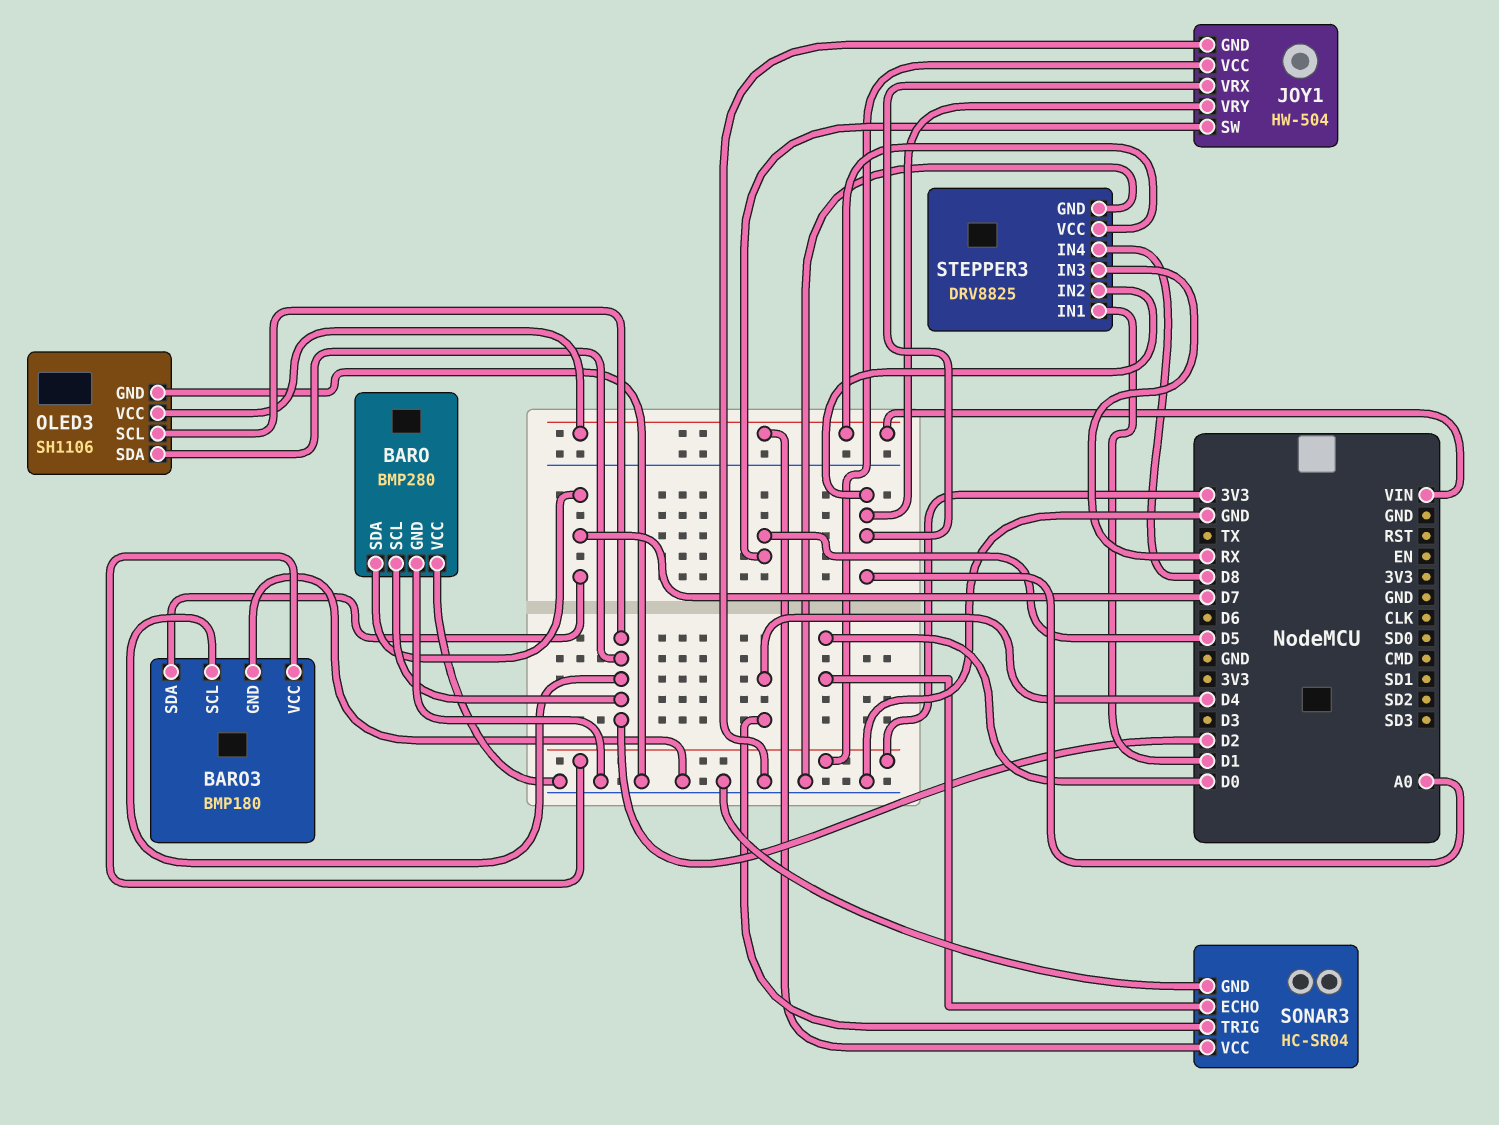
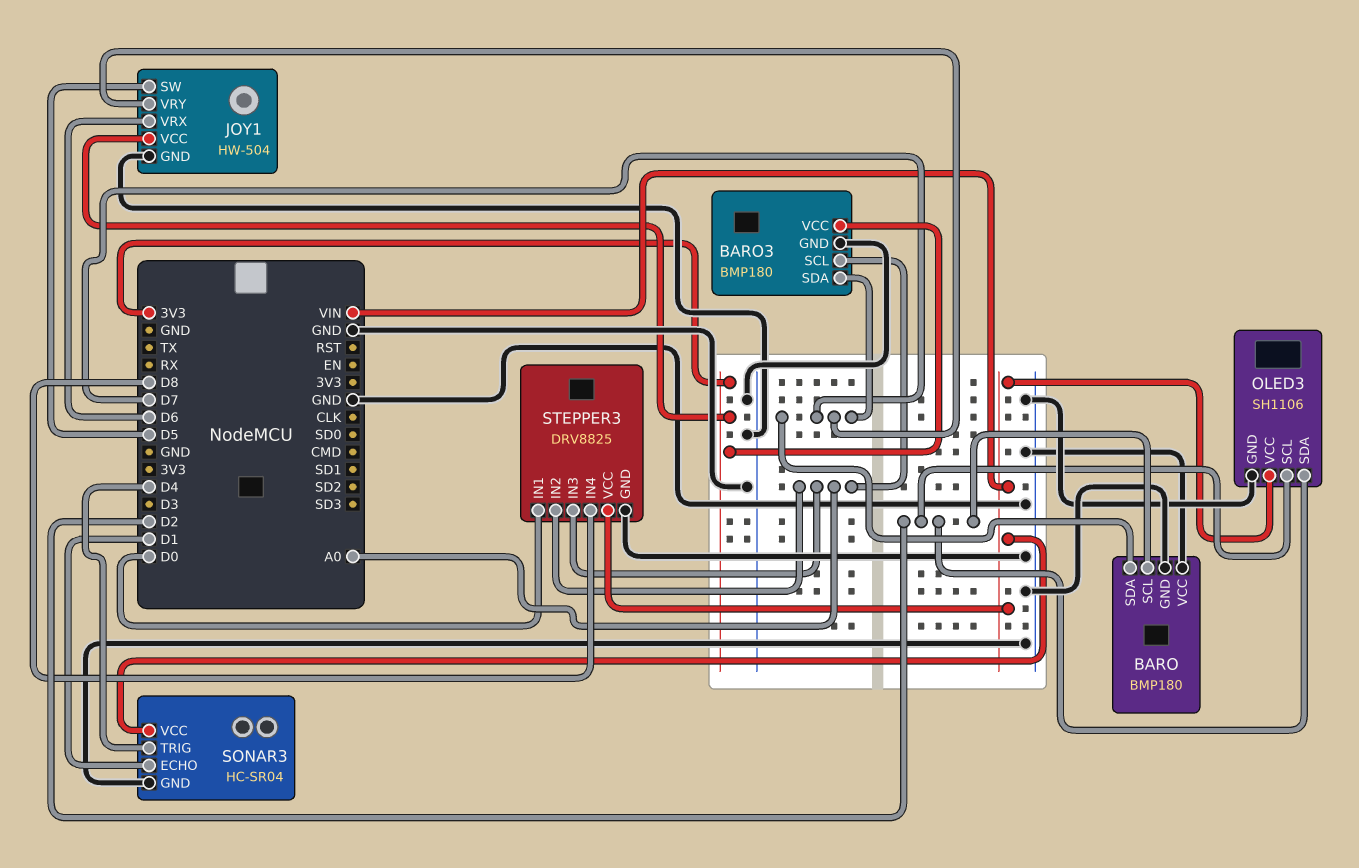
BARO: BMP280 -> BMP180
BARO3 pin SCL: D2 -> A0
JOY1 pin VRX: A0 -> D6
JOY1 pin VRY: A0 -> D7
SONAR3 pin ECHO: D0 -> D1
STEPPER3 pin IN1: D1 -> D0
STEPPER3 pin IN3: RX -> A0

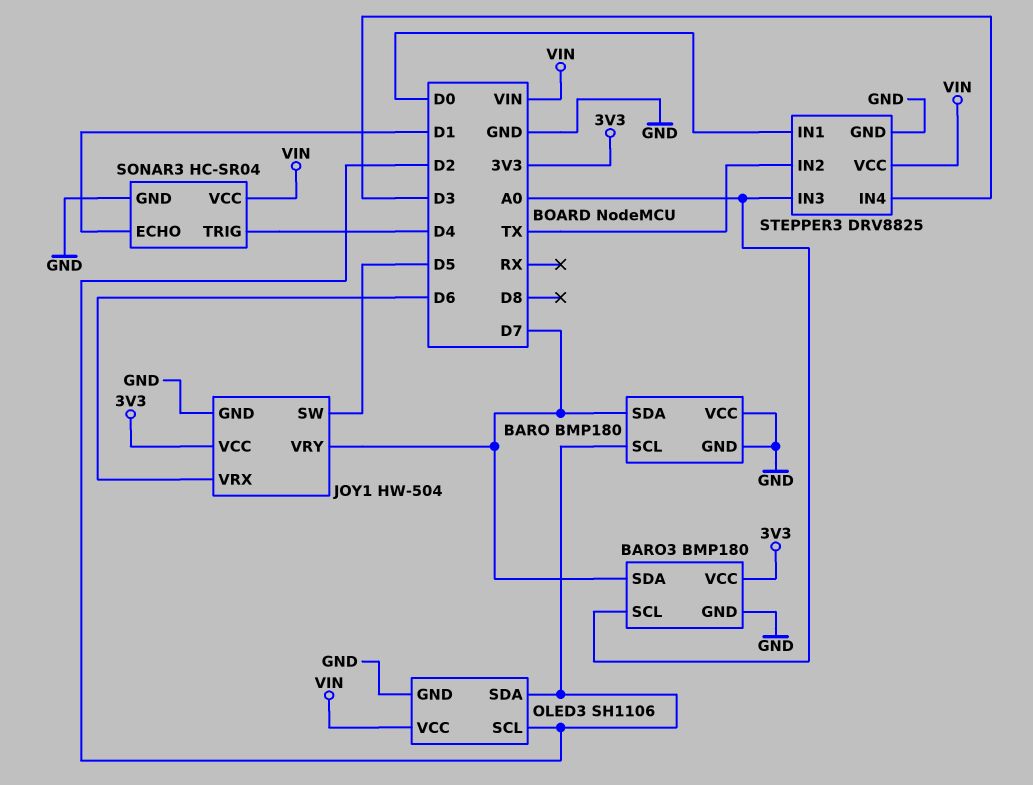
STEPPER3 pin IN2: A0 -> TX
STEPPER3 pin IN4: D8 -> D3

